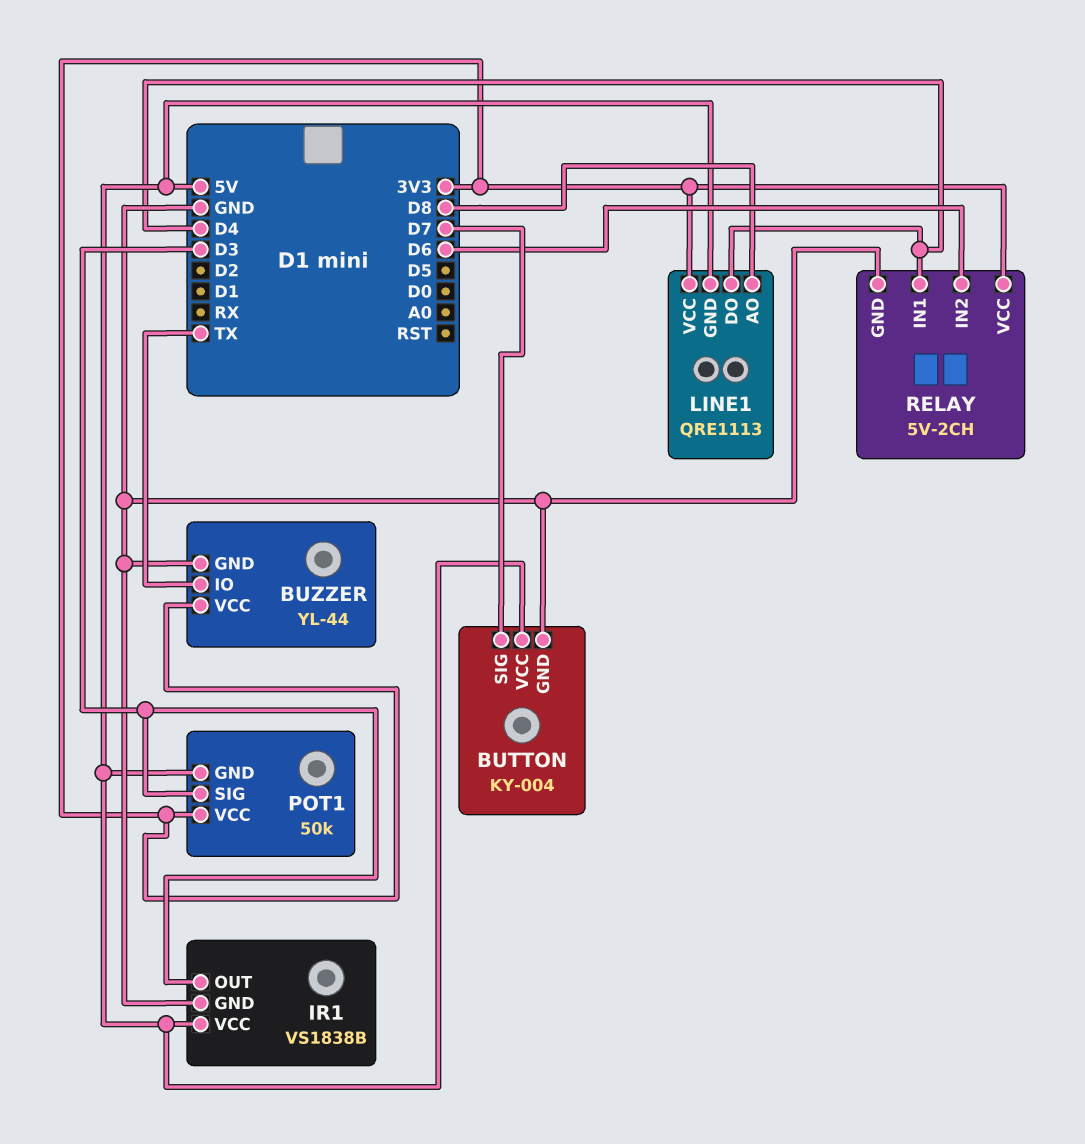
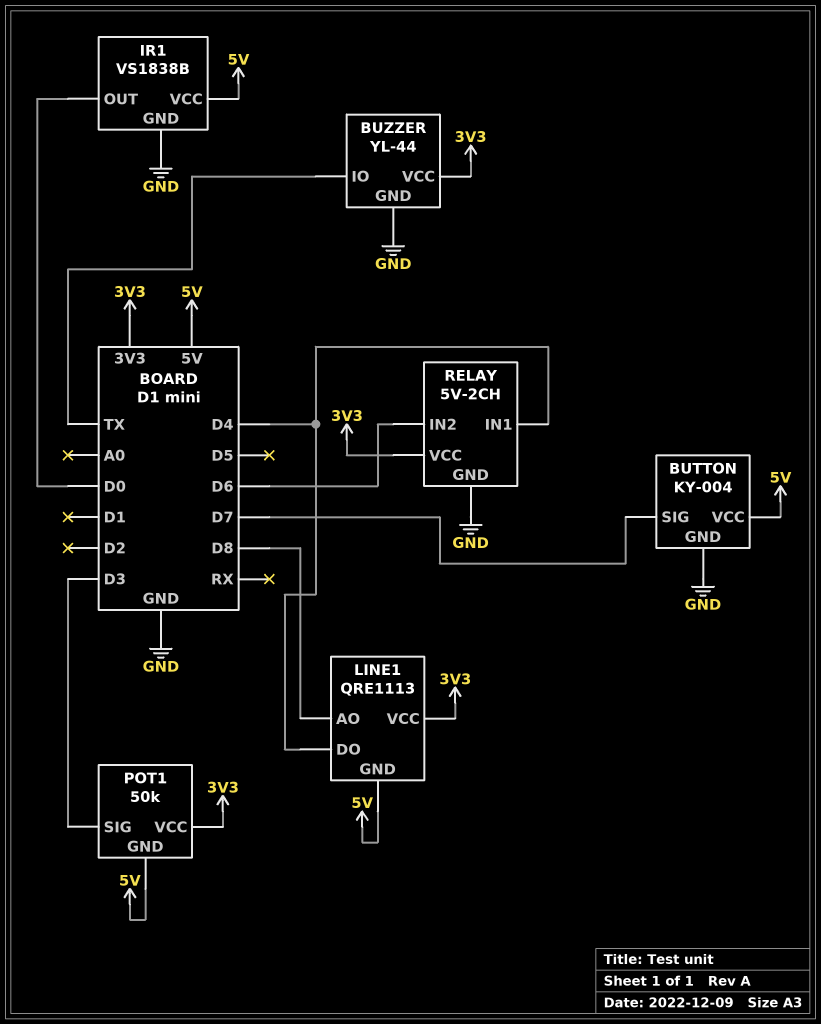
IR1 pin OUT: D3 -> D0

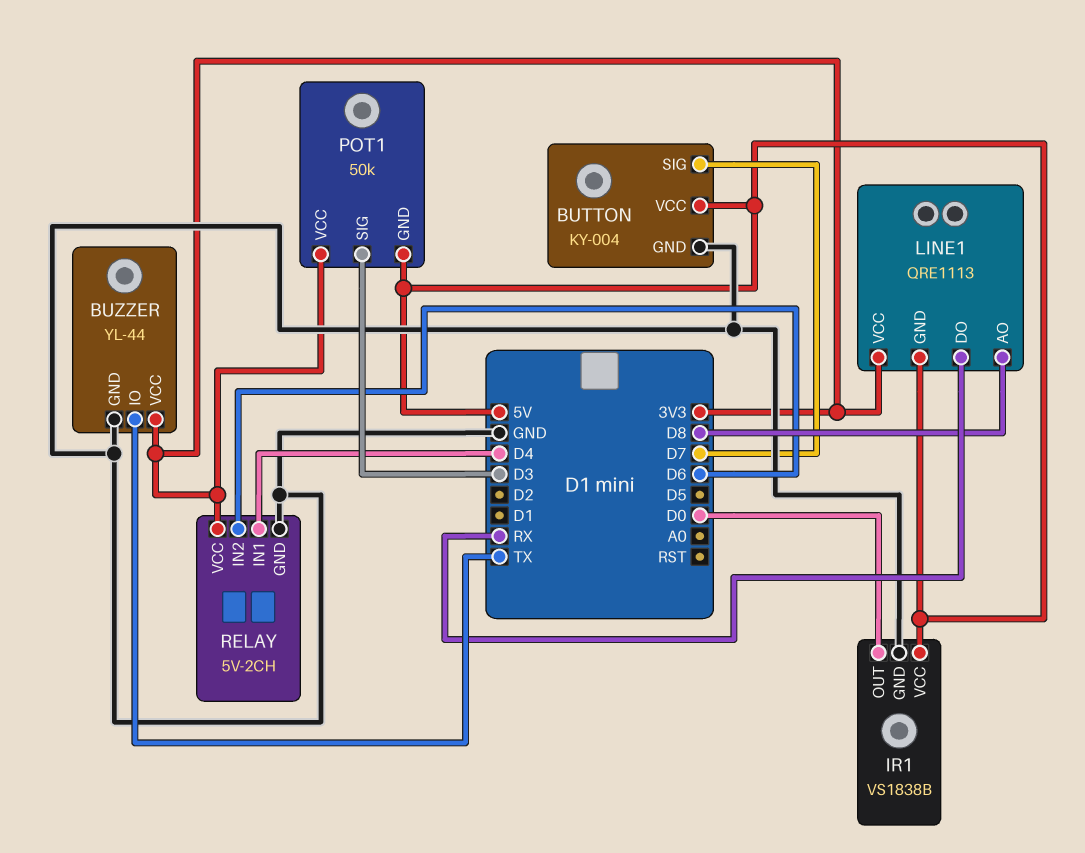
LINE1 pin DO: D4 -> RX

